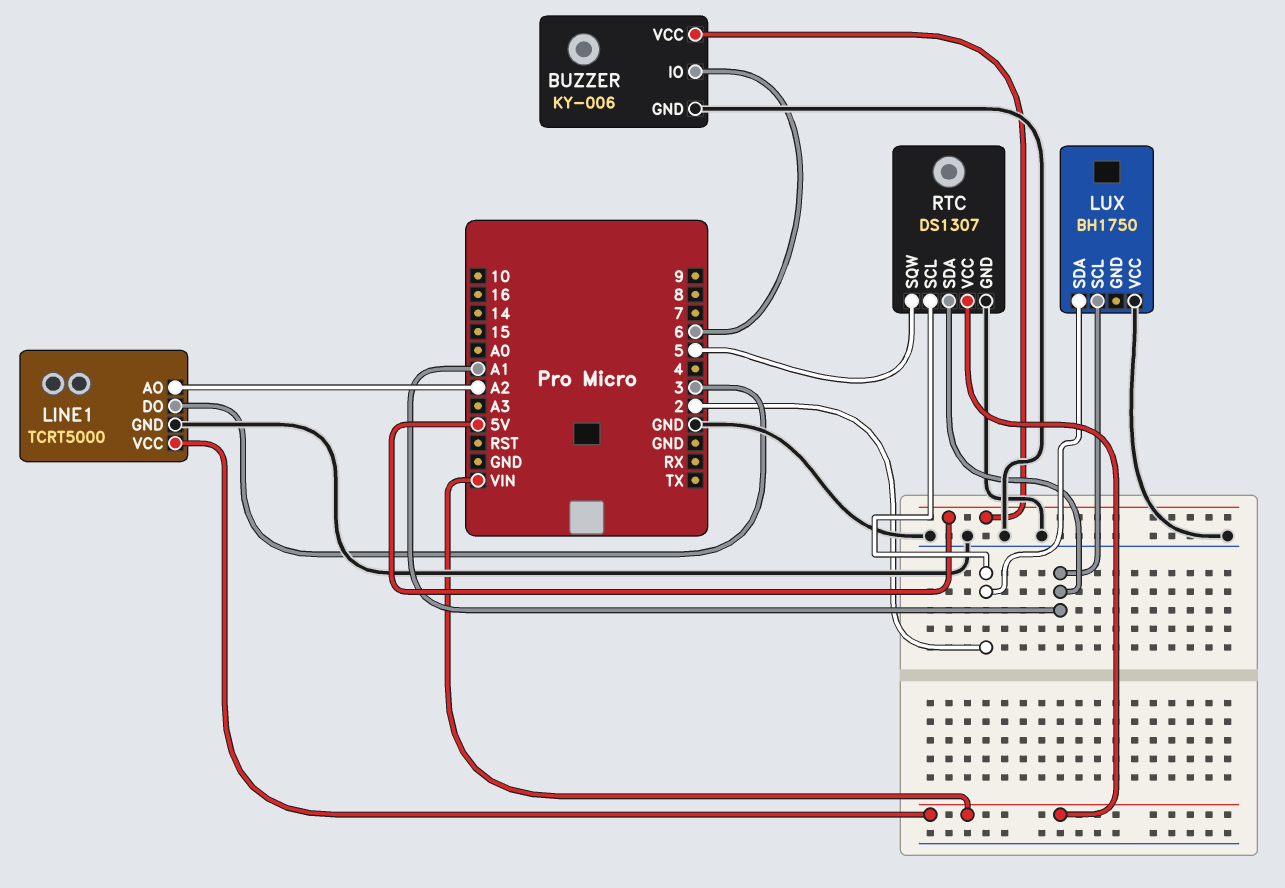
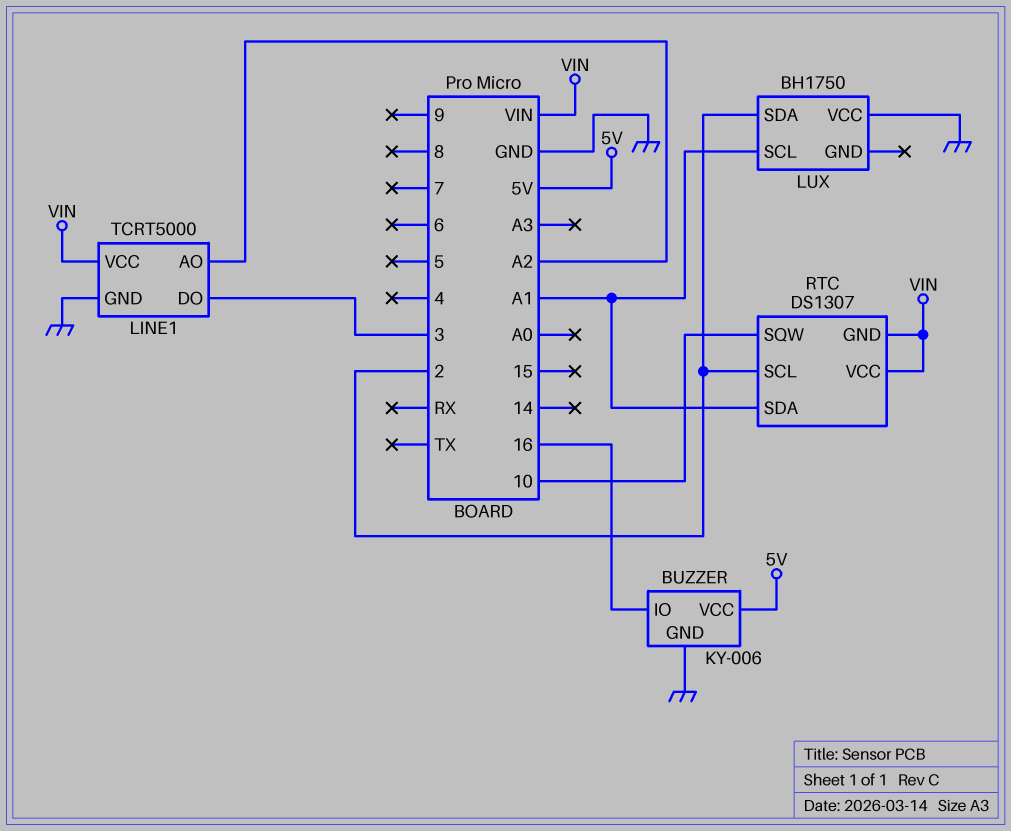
BUZZER pin IO: 6 -> 16
RTC pin GND: GND -> VIN
RTC pin SQW: 5 -> 10

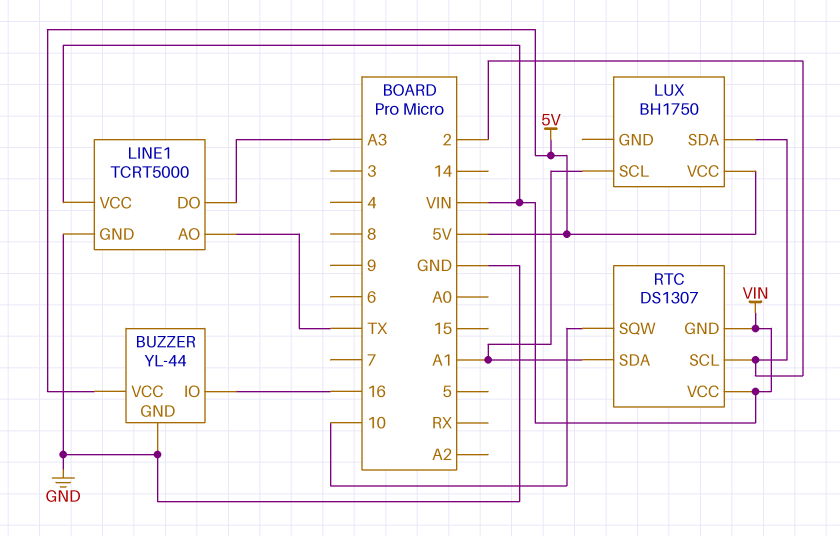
BUZZER: KY-006 -> YL-44
LINE1 pin AO: A2 -> TX
LINE1 pin DO: 3 -> A3
LUX pin VCC: GND -> 5V

